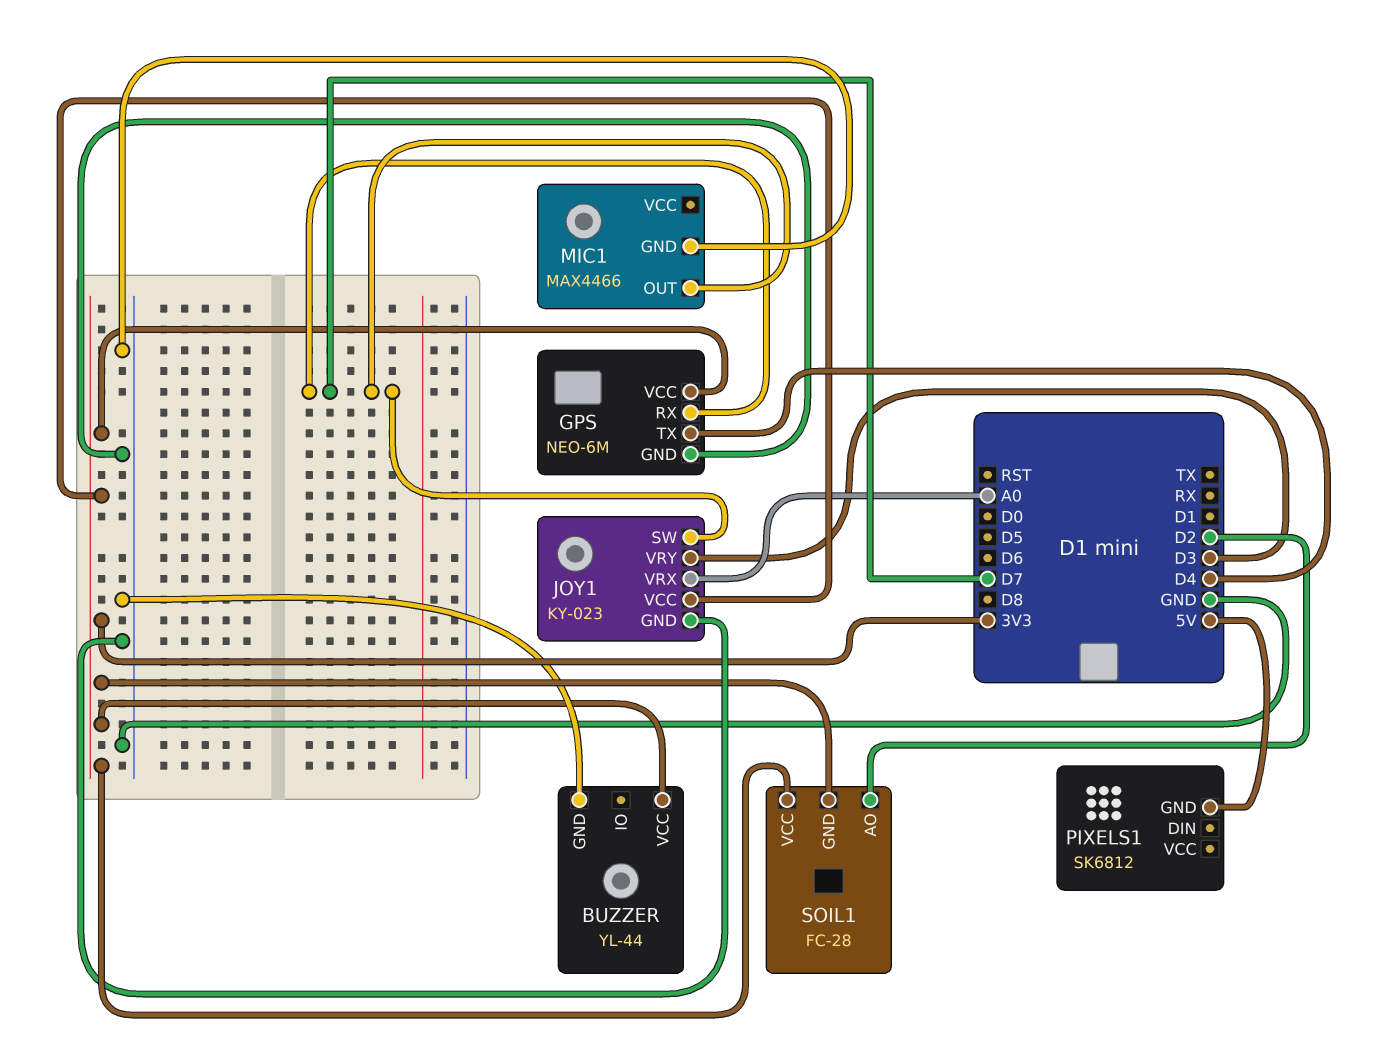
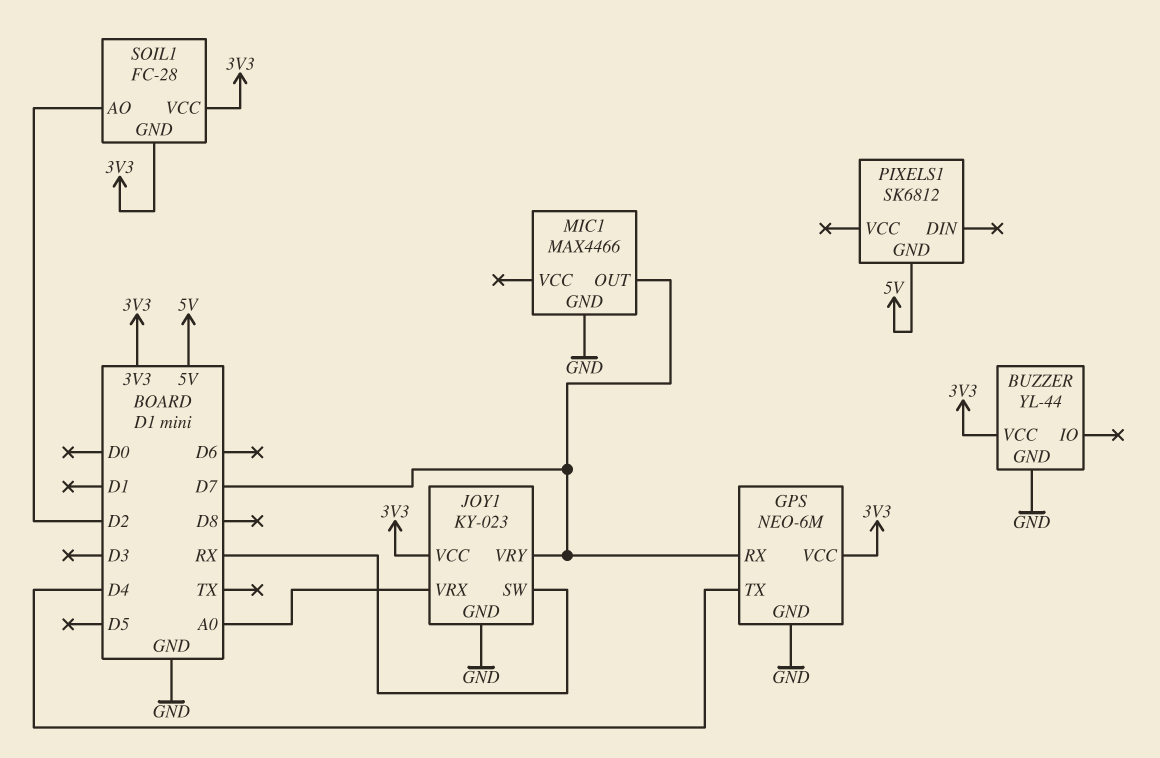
JOY1 pin SW: D7 -> RX
JOY1 pin VRY: D3 -> D7

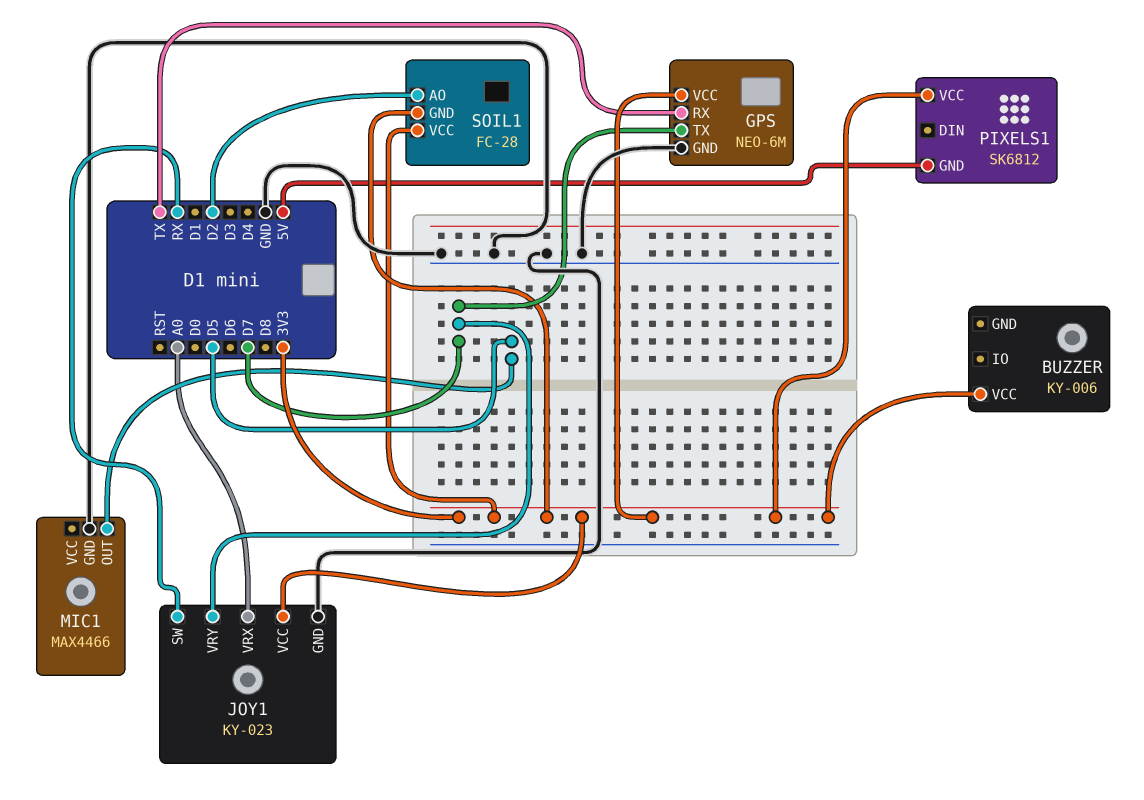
BUZZER: YL-44 -> KY-006
BUZZER pin GND: GND -> none
GPS pin RX: D7 -> TX
GPS pin TX: D4 -> D7
MIC1 pin OUT: D7 -> D5
PIXELS1 pin VCC: none -> 3V3

